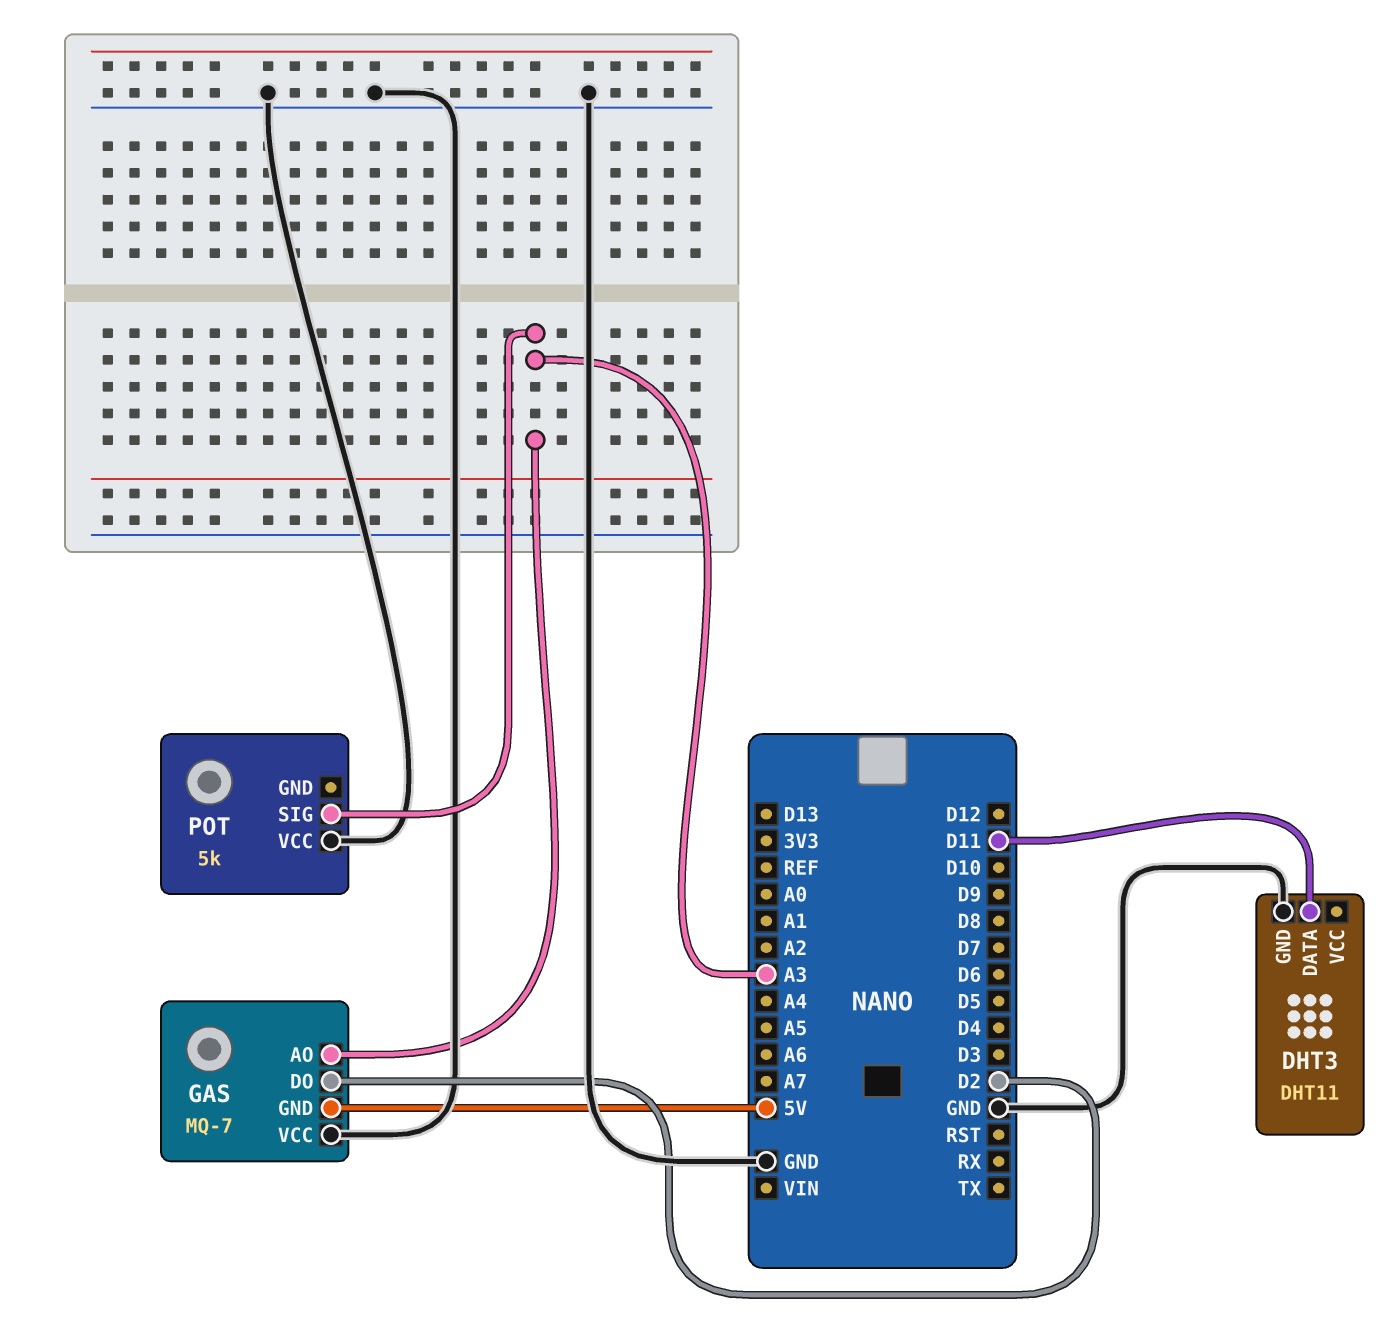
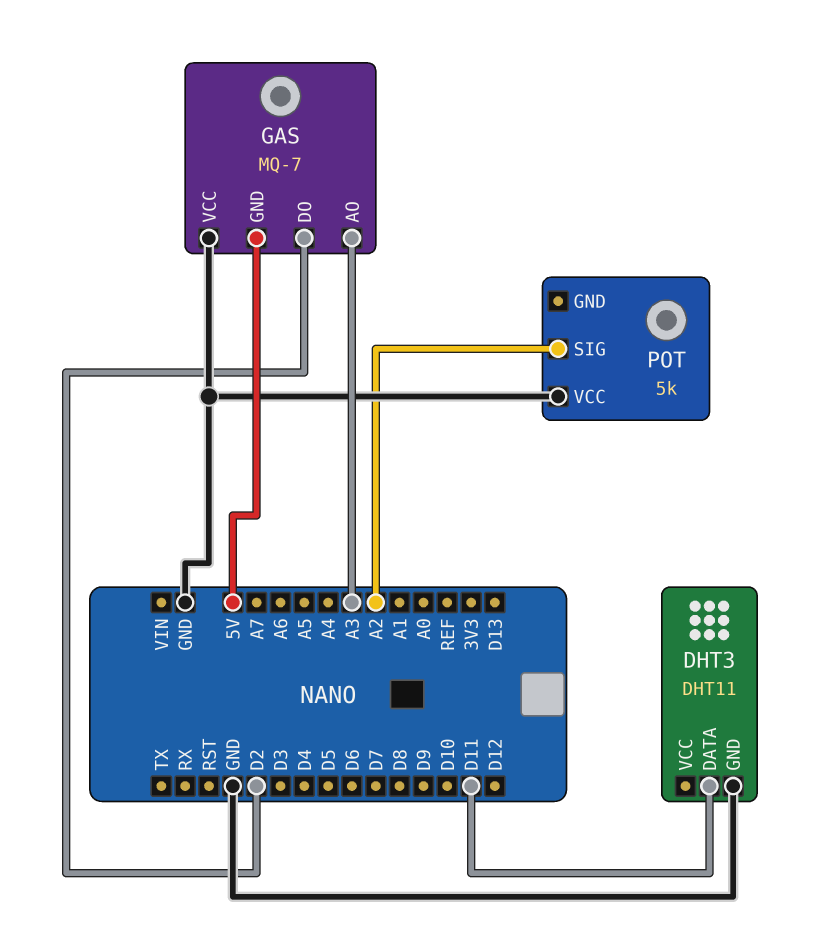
POT pin SIG: A3 -> A2

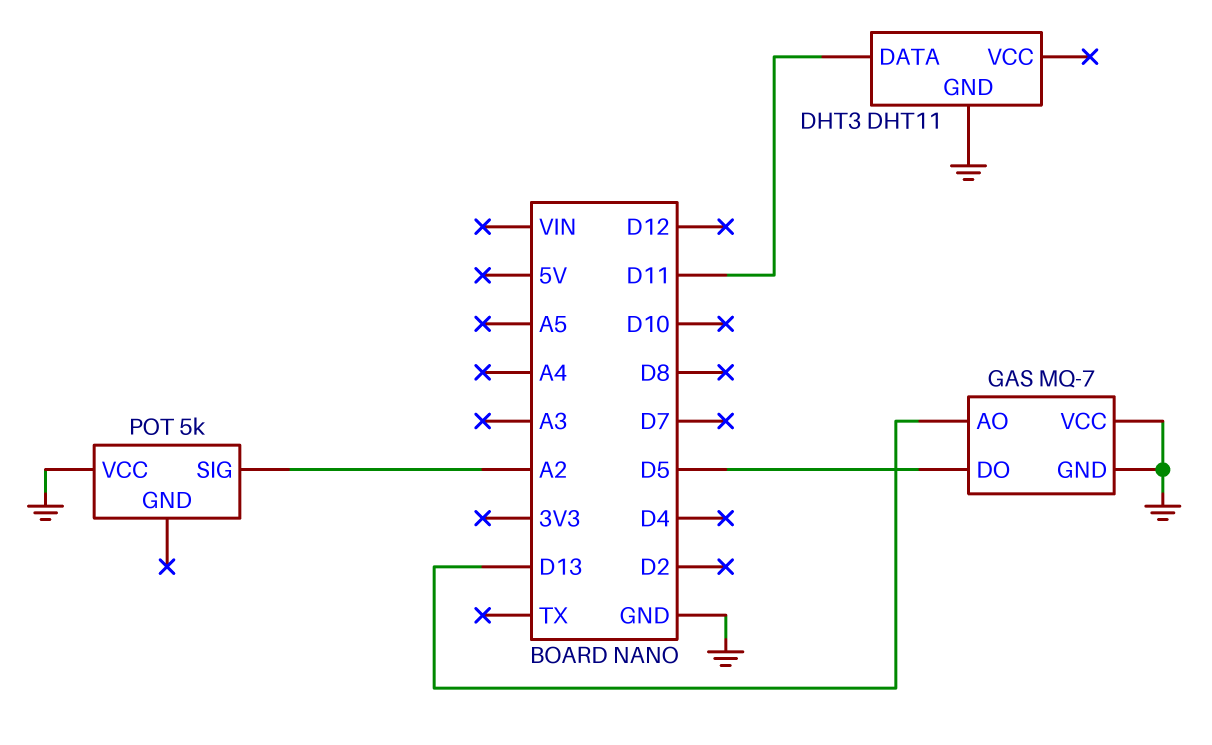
GAS pin AO: A3 -> D13
GAS pin DO: D2 -> D5
GAS pin GND: 5V -> GND

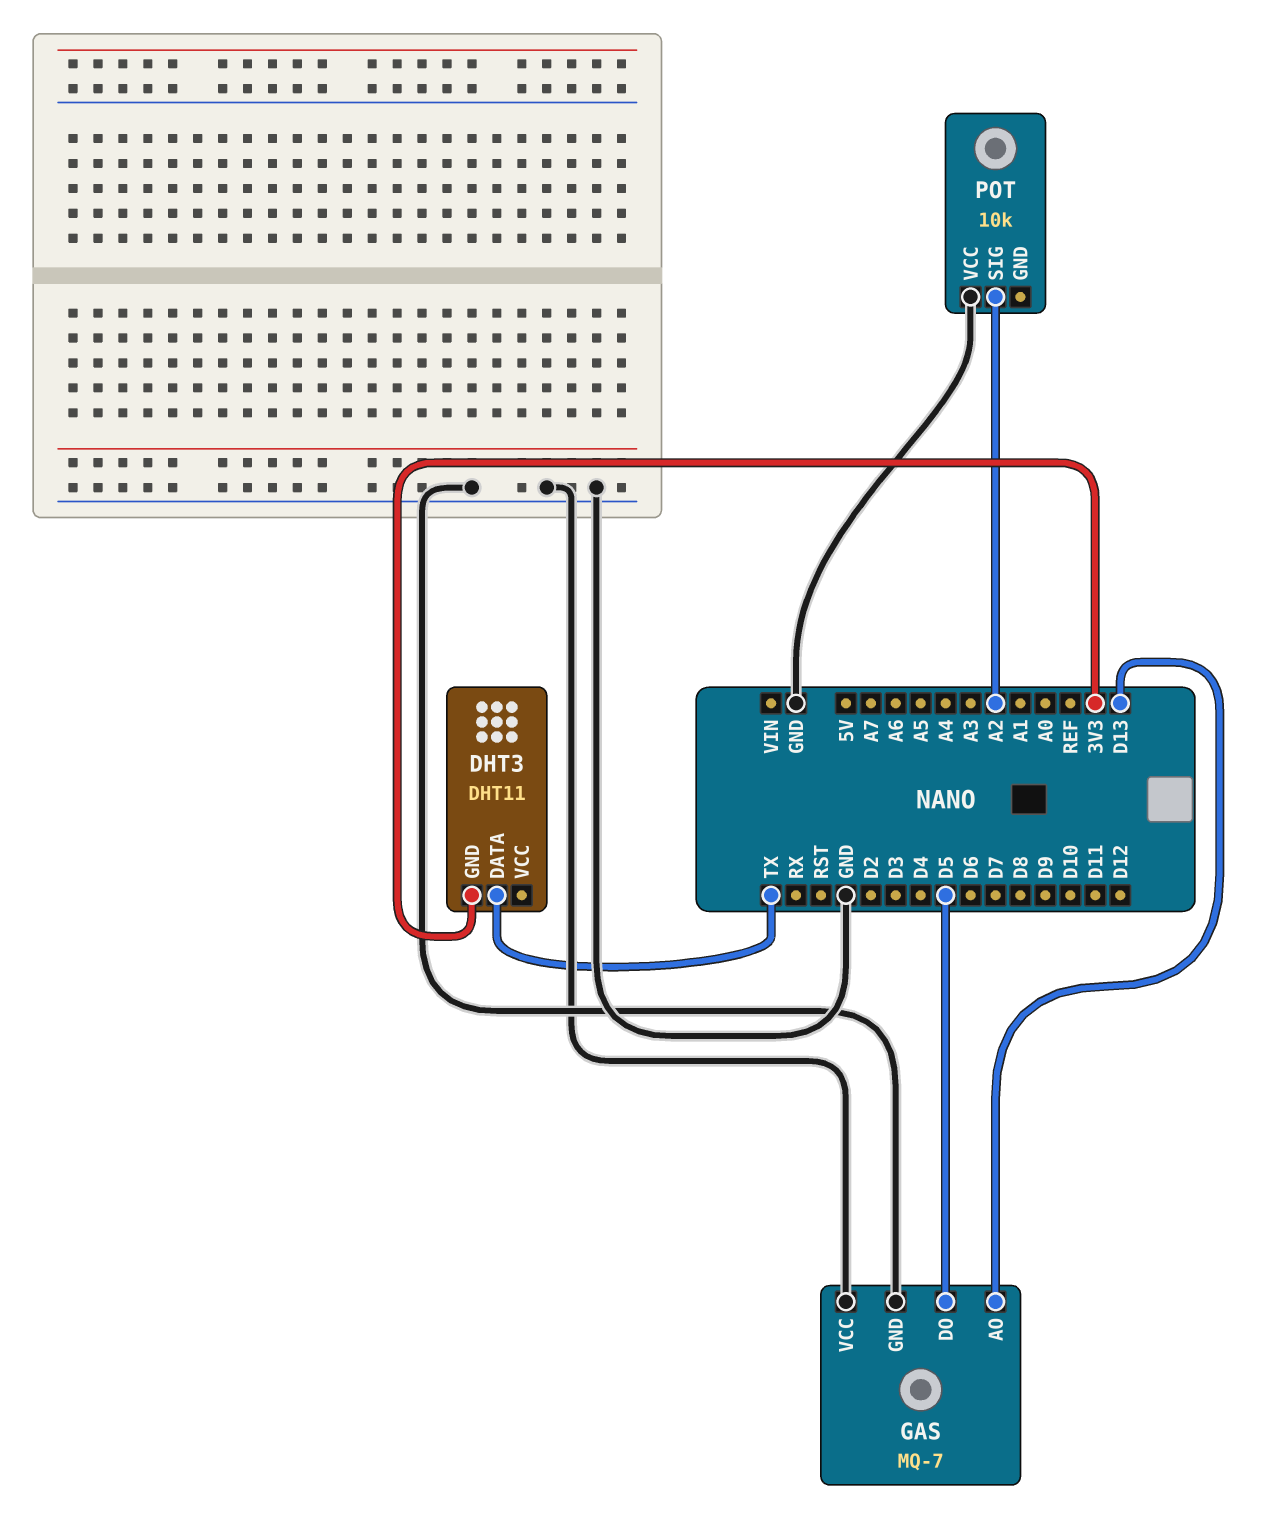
DHT3 pin DATA: D11 -> TX
DHT3 pin GND: GND -> 3V3
POT: 5k -> 10k

